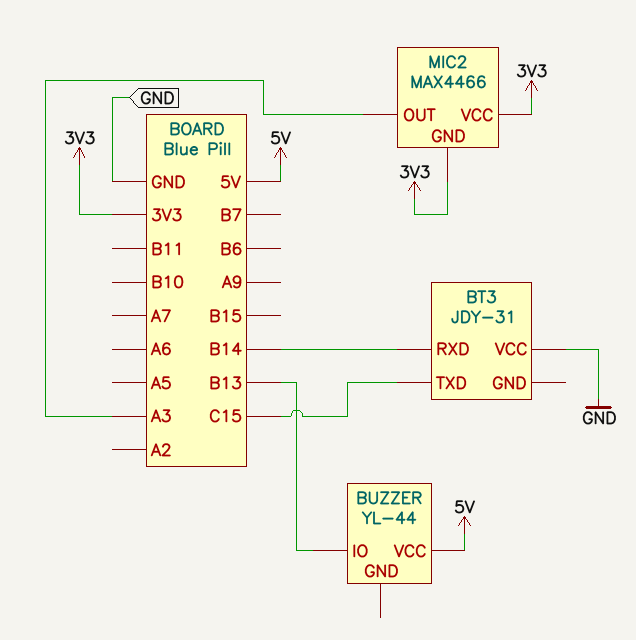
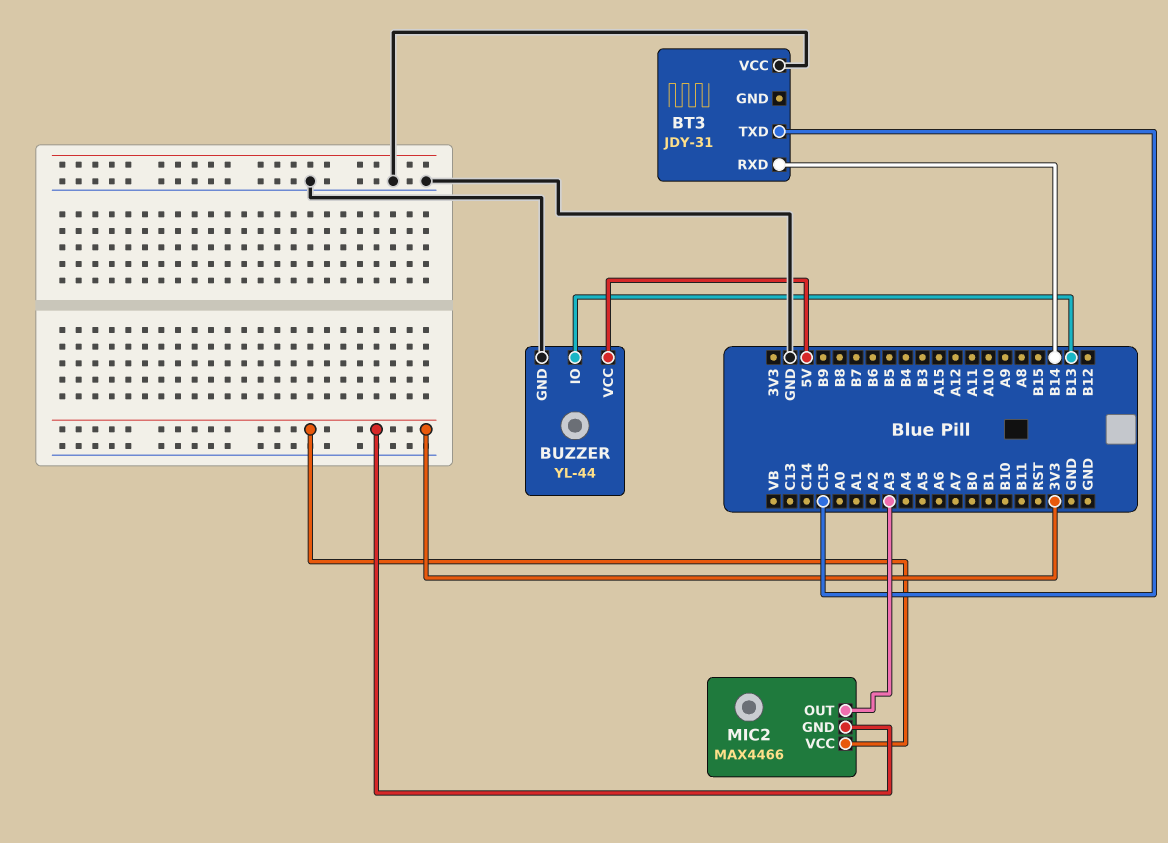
BUZZER pin GND: none -> GND

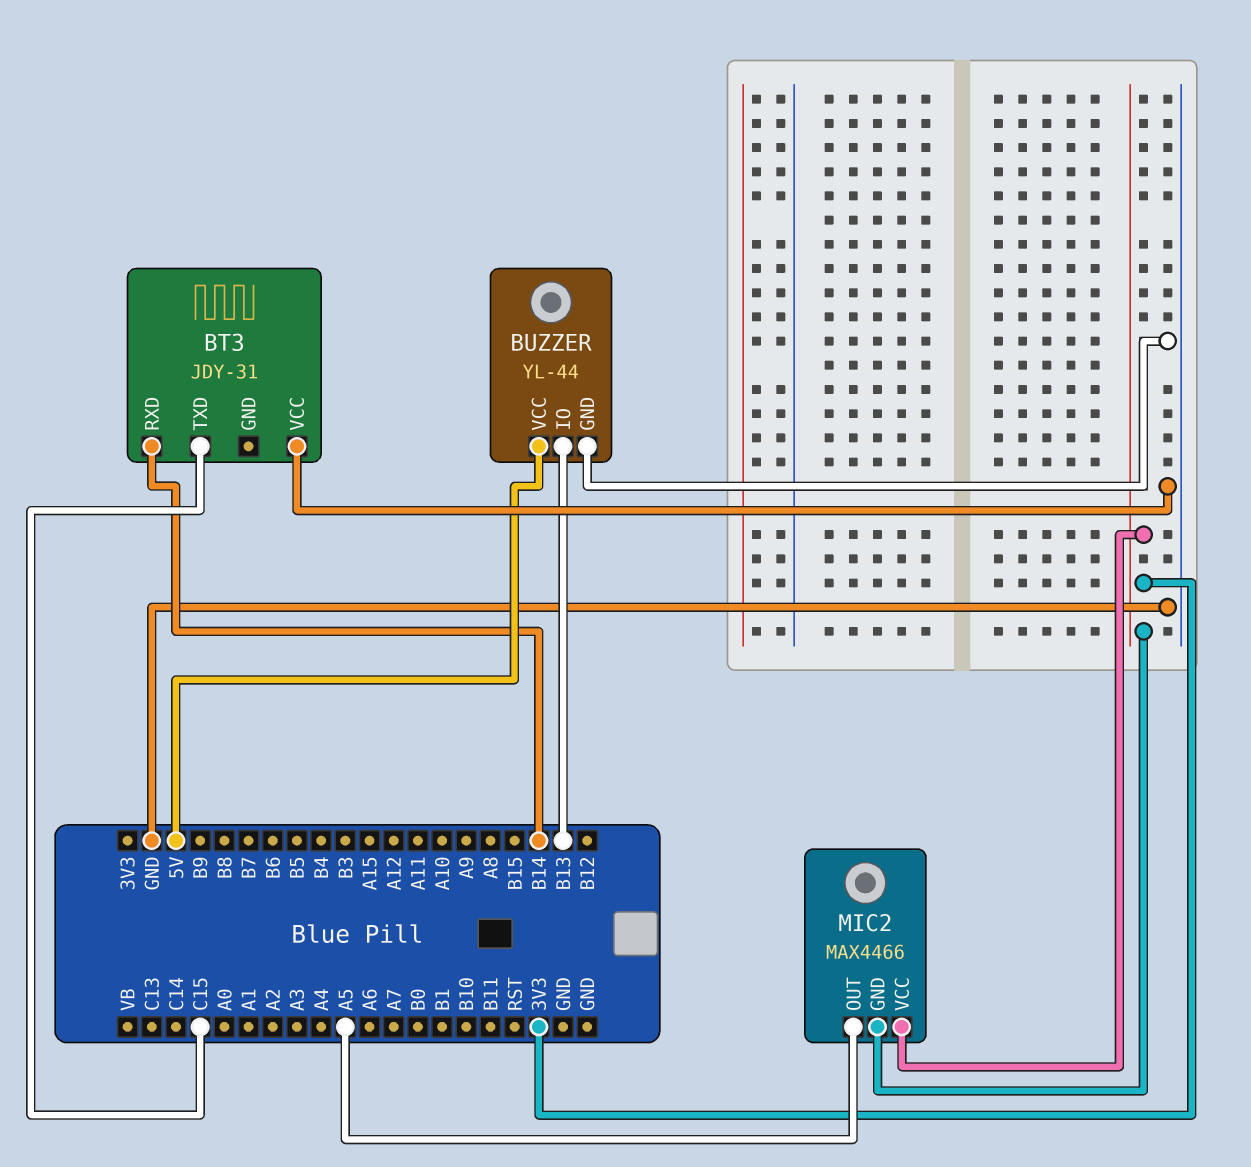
MIC2 pin OUT: A3 -> A5

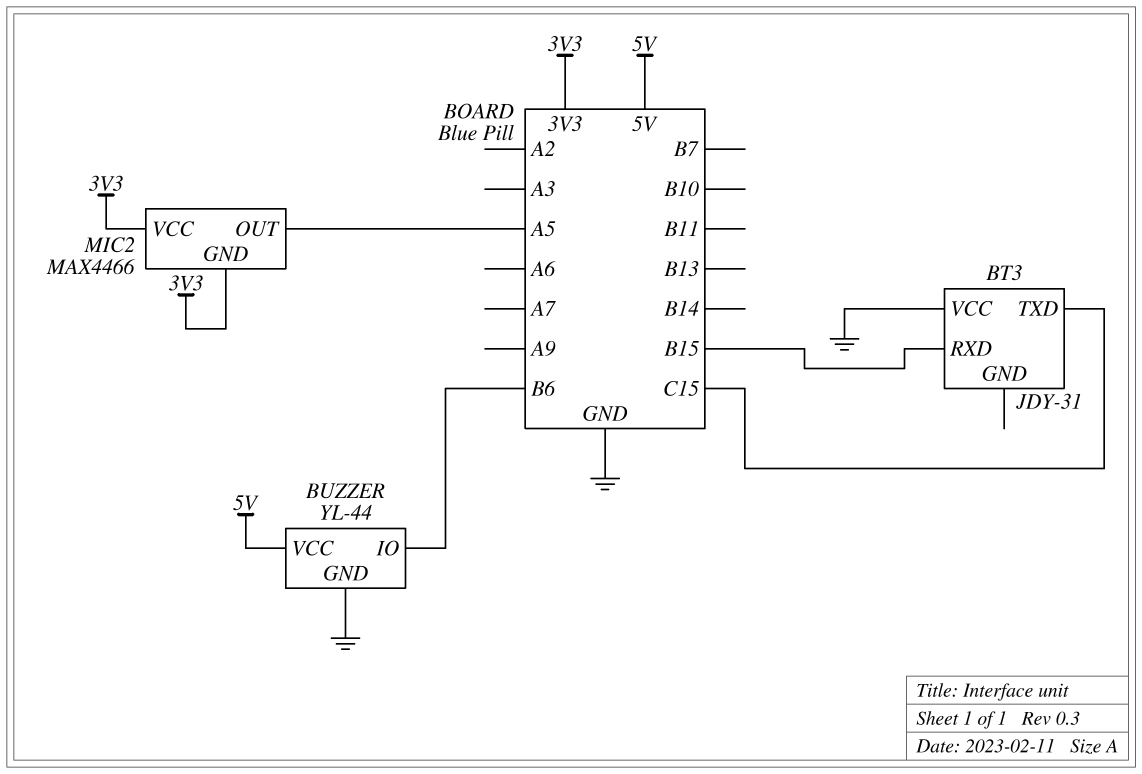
BT3 pin RXD: B14 -> B15
BUZZER pin IO: B13 -> B6

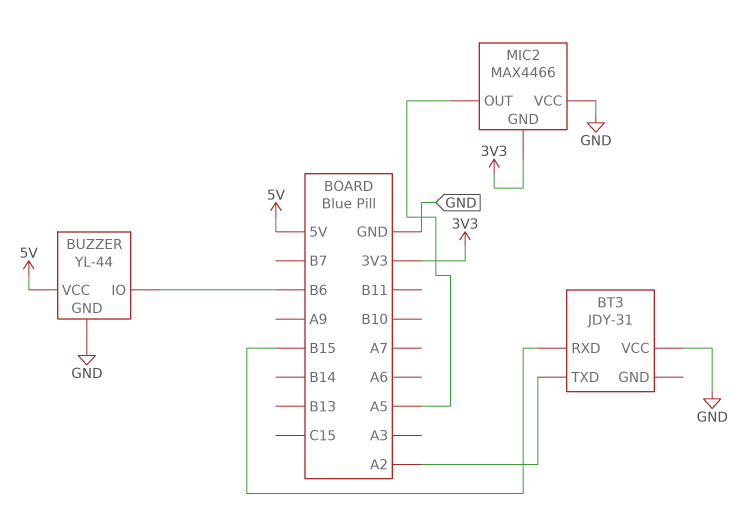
BT3 pin TXD: C15 -> A2
MIC2 pin VCC: 3V3 -> GND

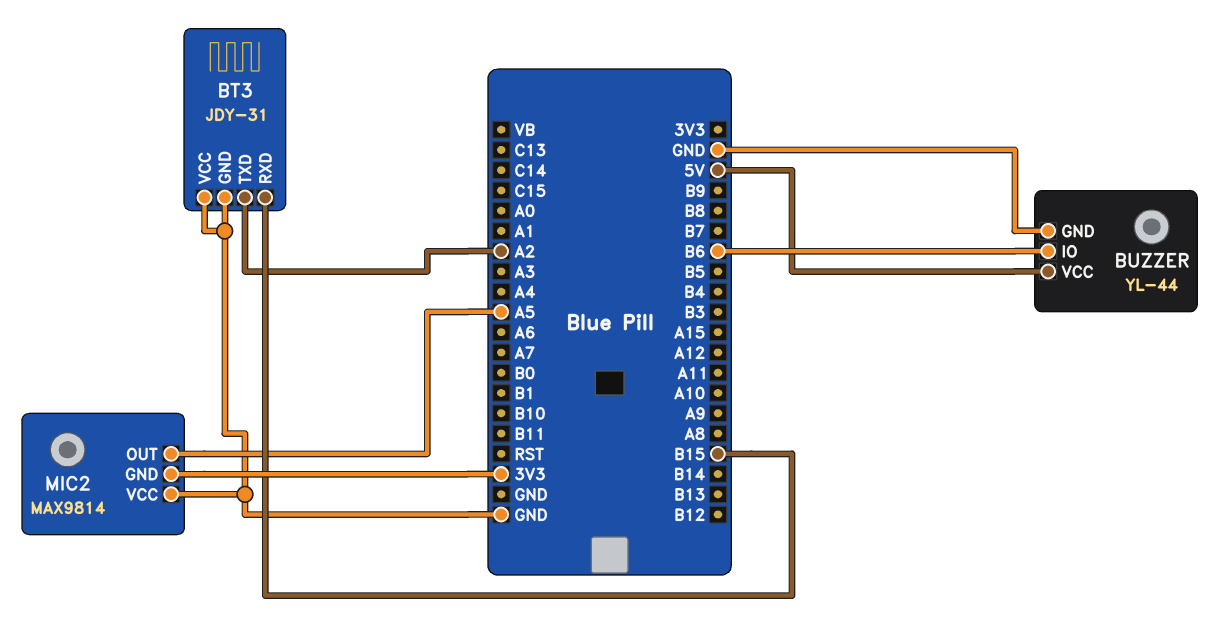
BT3 pin GND: none -> GND
MIC2: MAX4466 -> MAX9814

